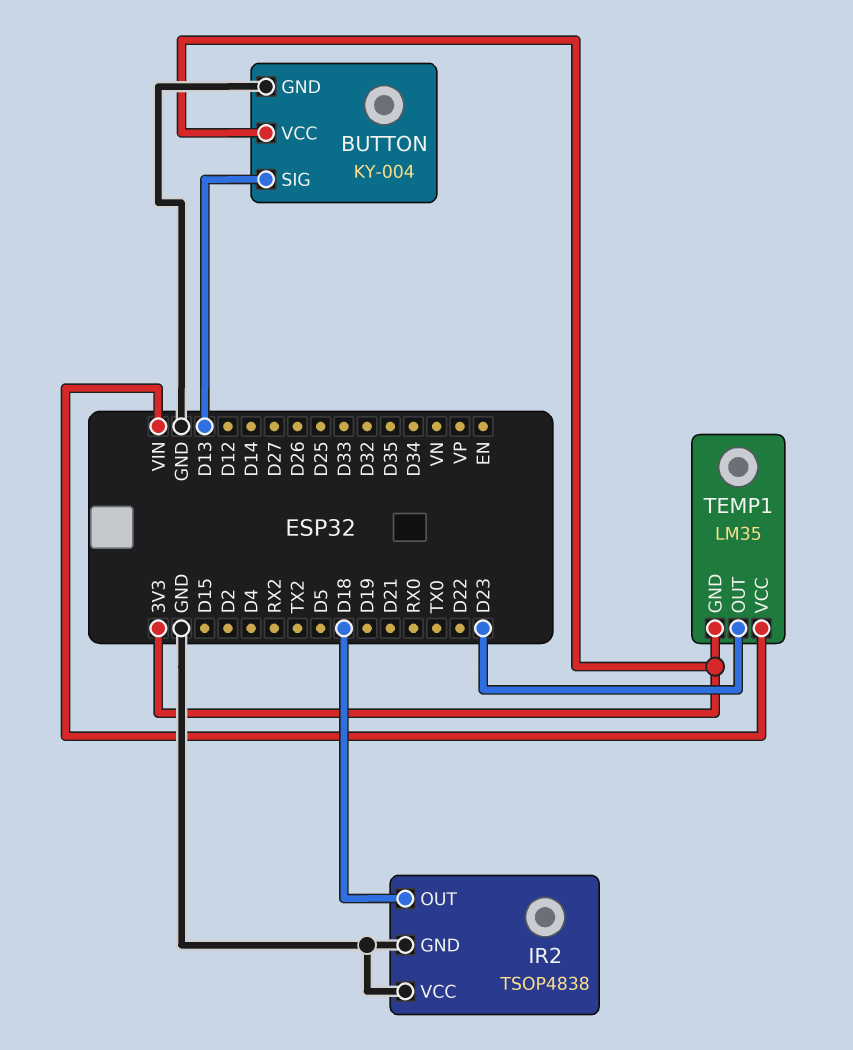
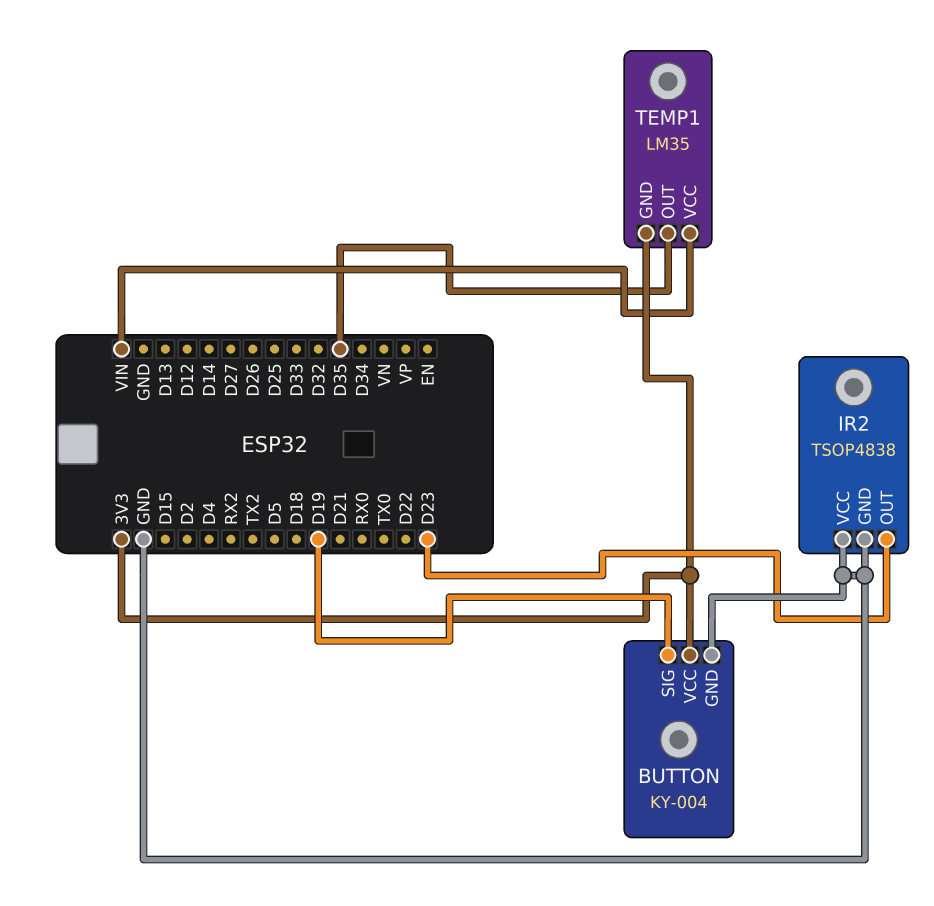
BUTTON pin SIG: D13 -> D19
IR2 pin OUT: D18 -> D23
TEMP1 pin OUT: D23 -> D35

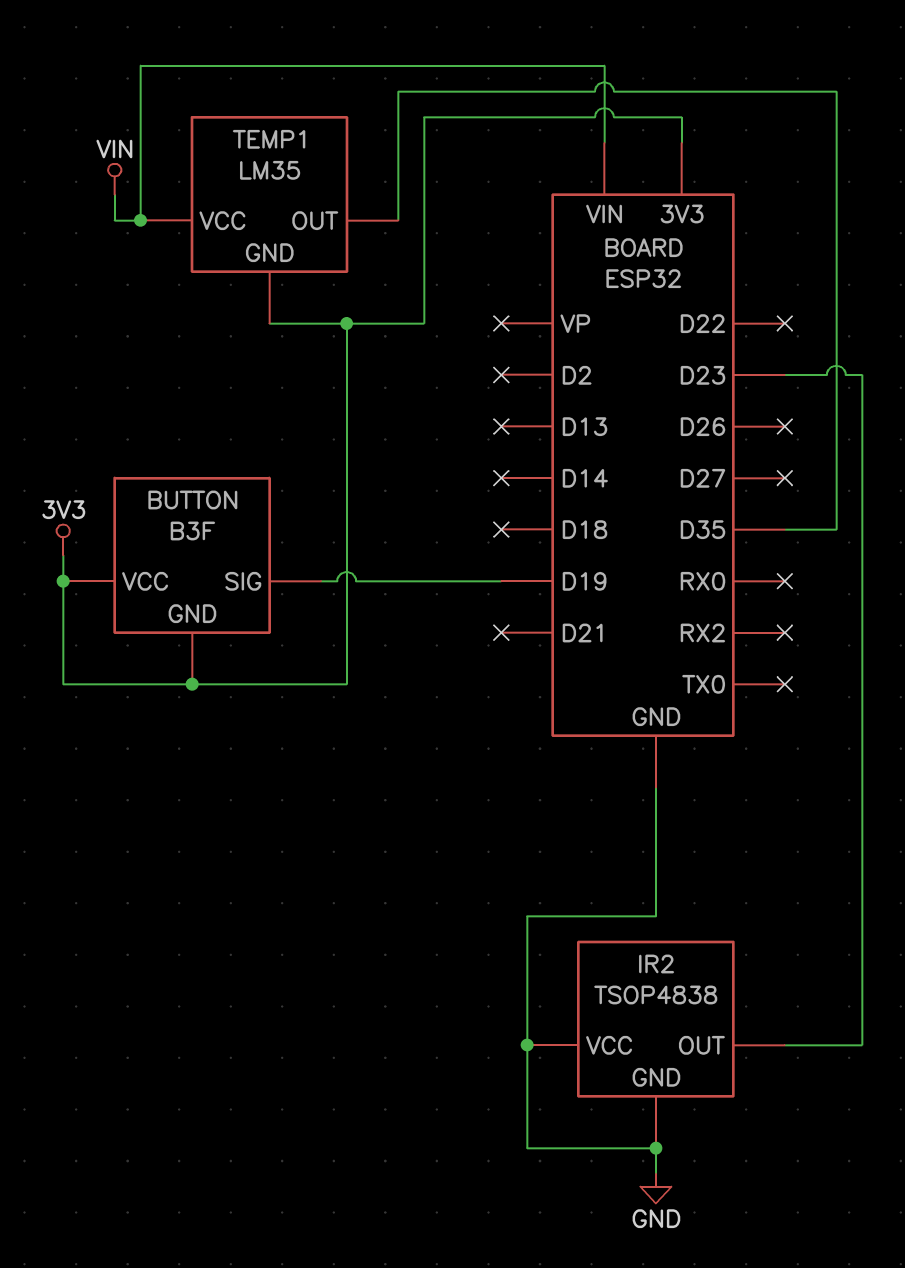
BUTTON: KY-004 -> B3F
BUTTON pin GND: GND -> 3V3

